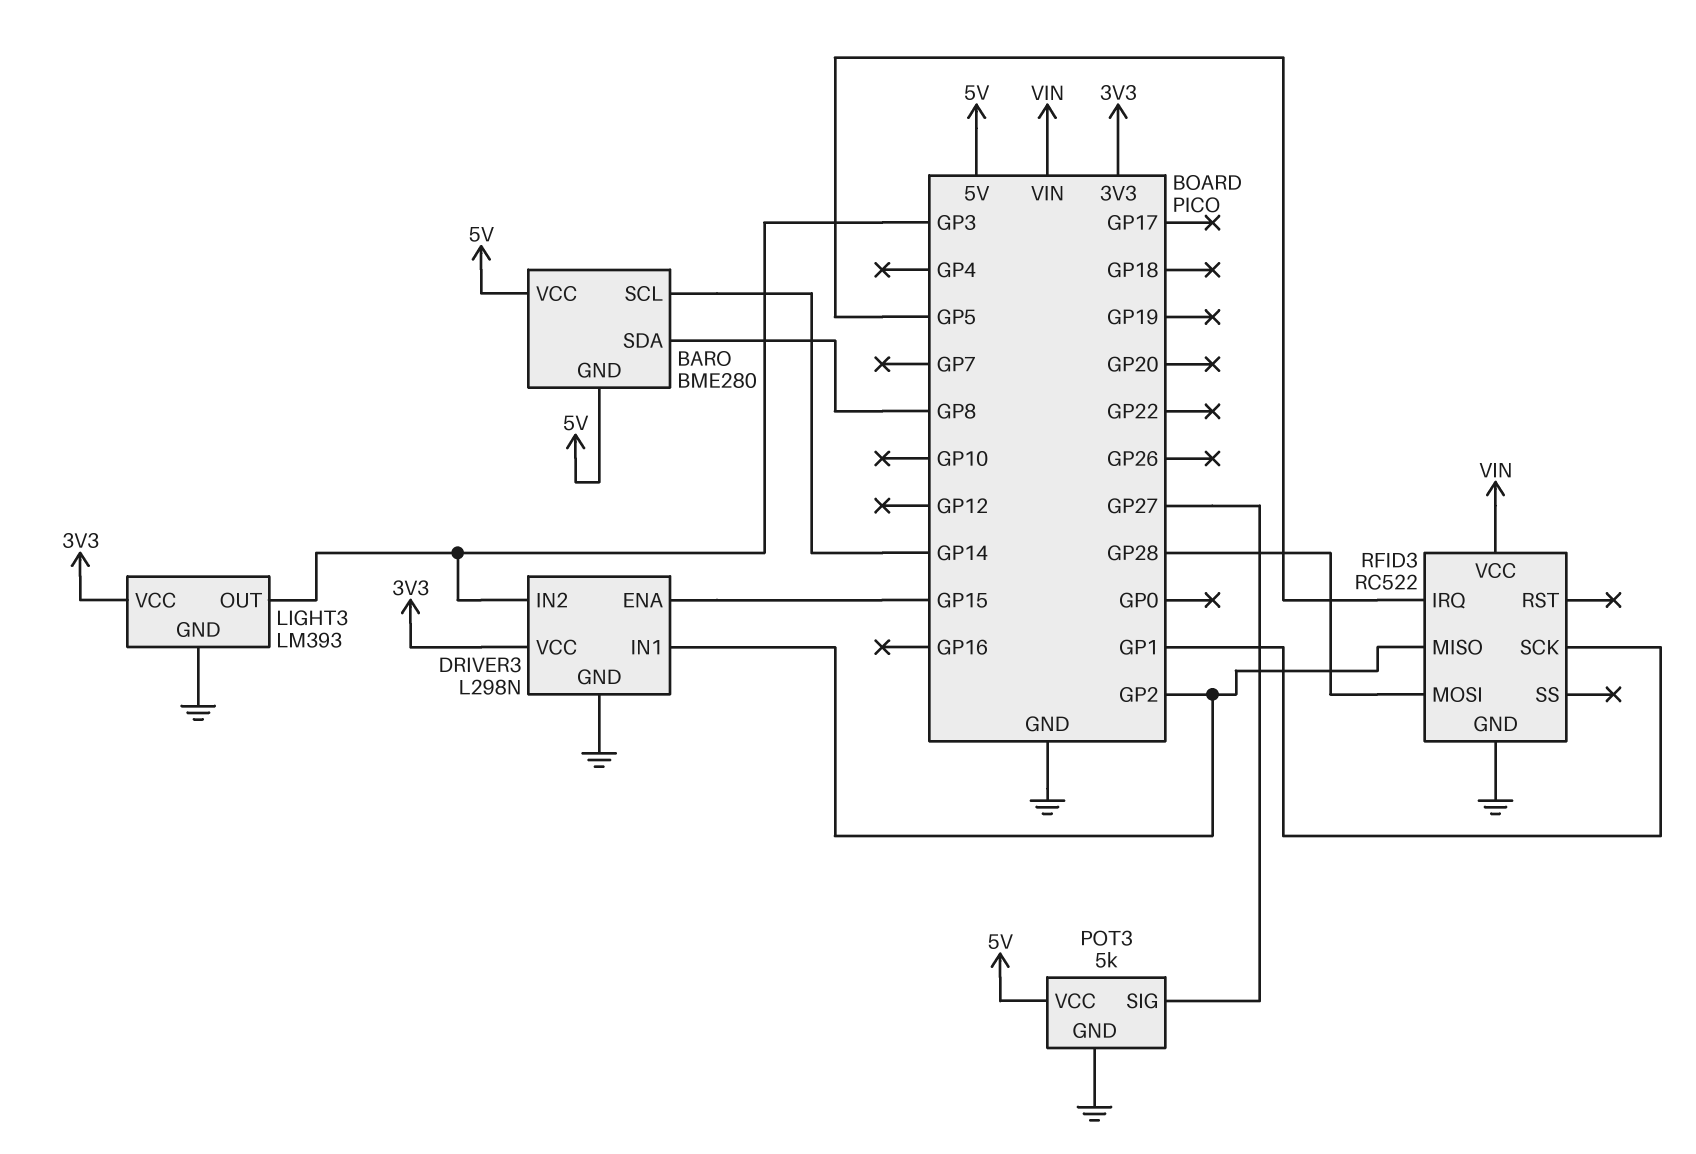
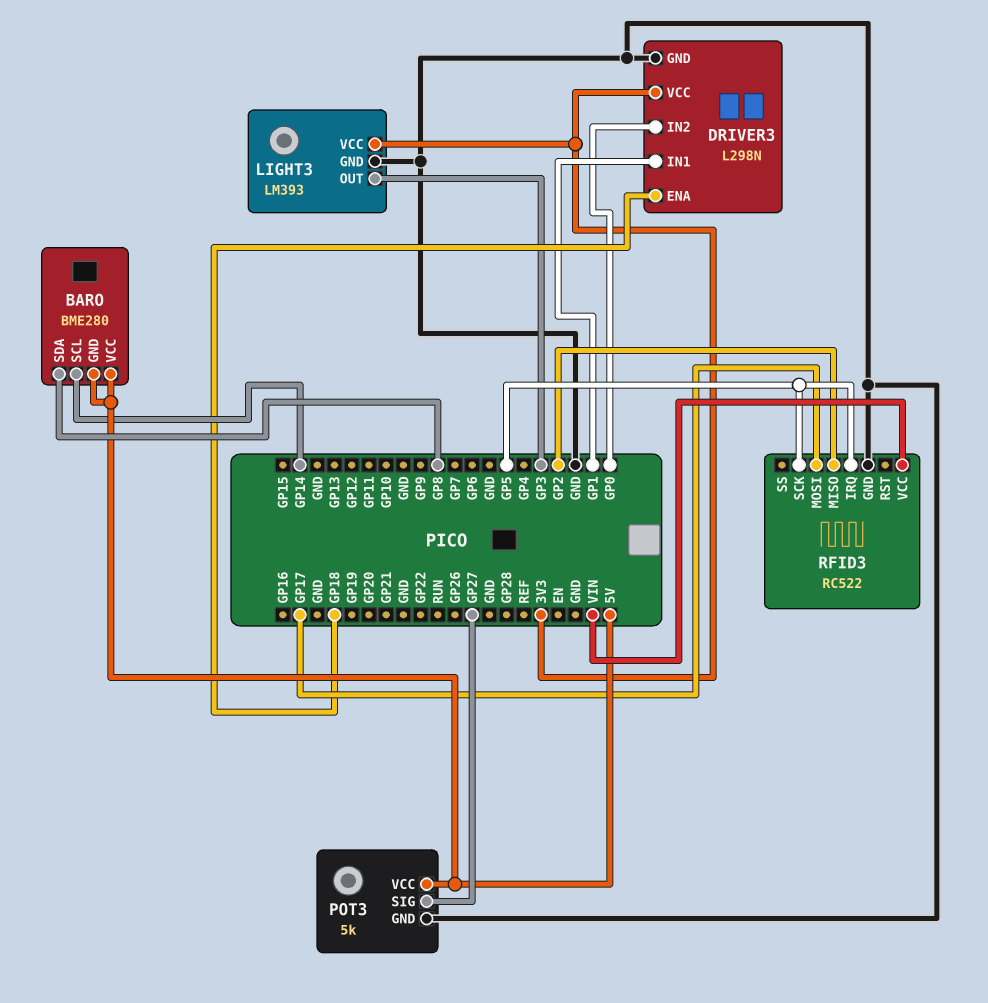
DRIVER3 pin ENA: GP15 -> GP18
DRIVER3 pin IN1: GP2 -> GP1
DRIVER3 pin IN2: GP3 -> GP0
RFID3 pin MOSI: GP28 -> GP17
RFID3 pin SCK: GP1 -> GP5

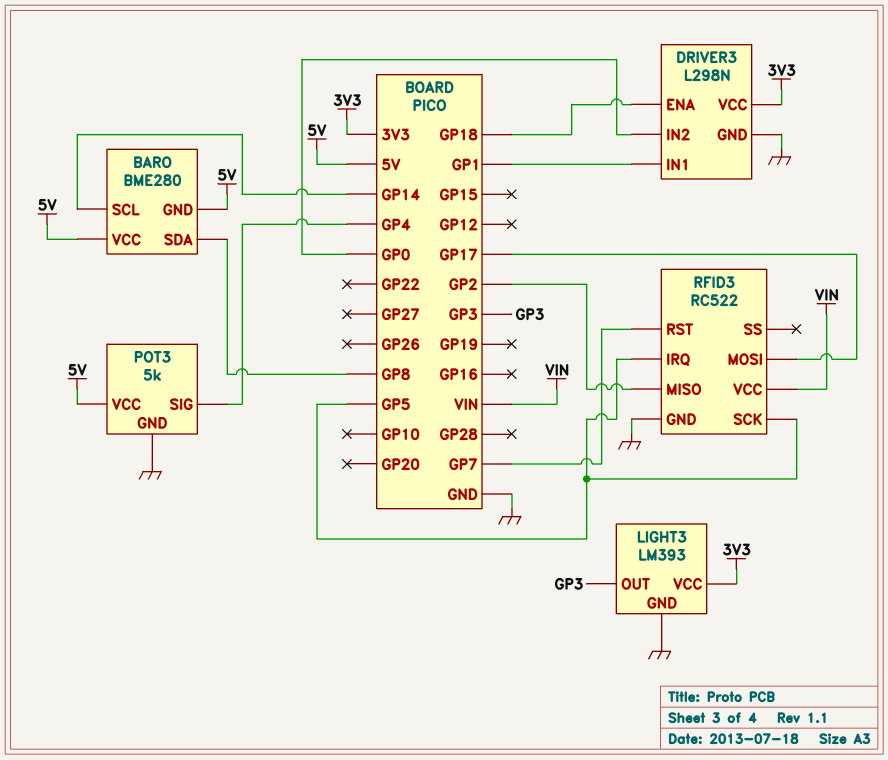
POT3 pin SIG: GP27 -> GP4
RFID3 pin RST: none -> GP7

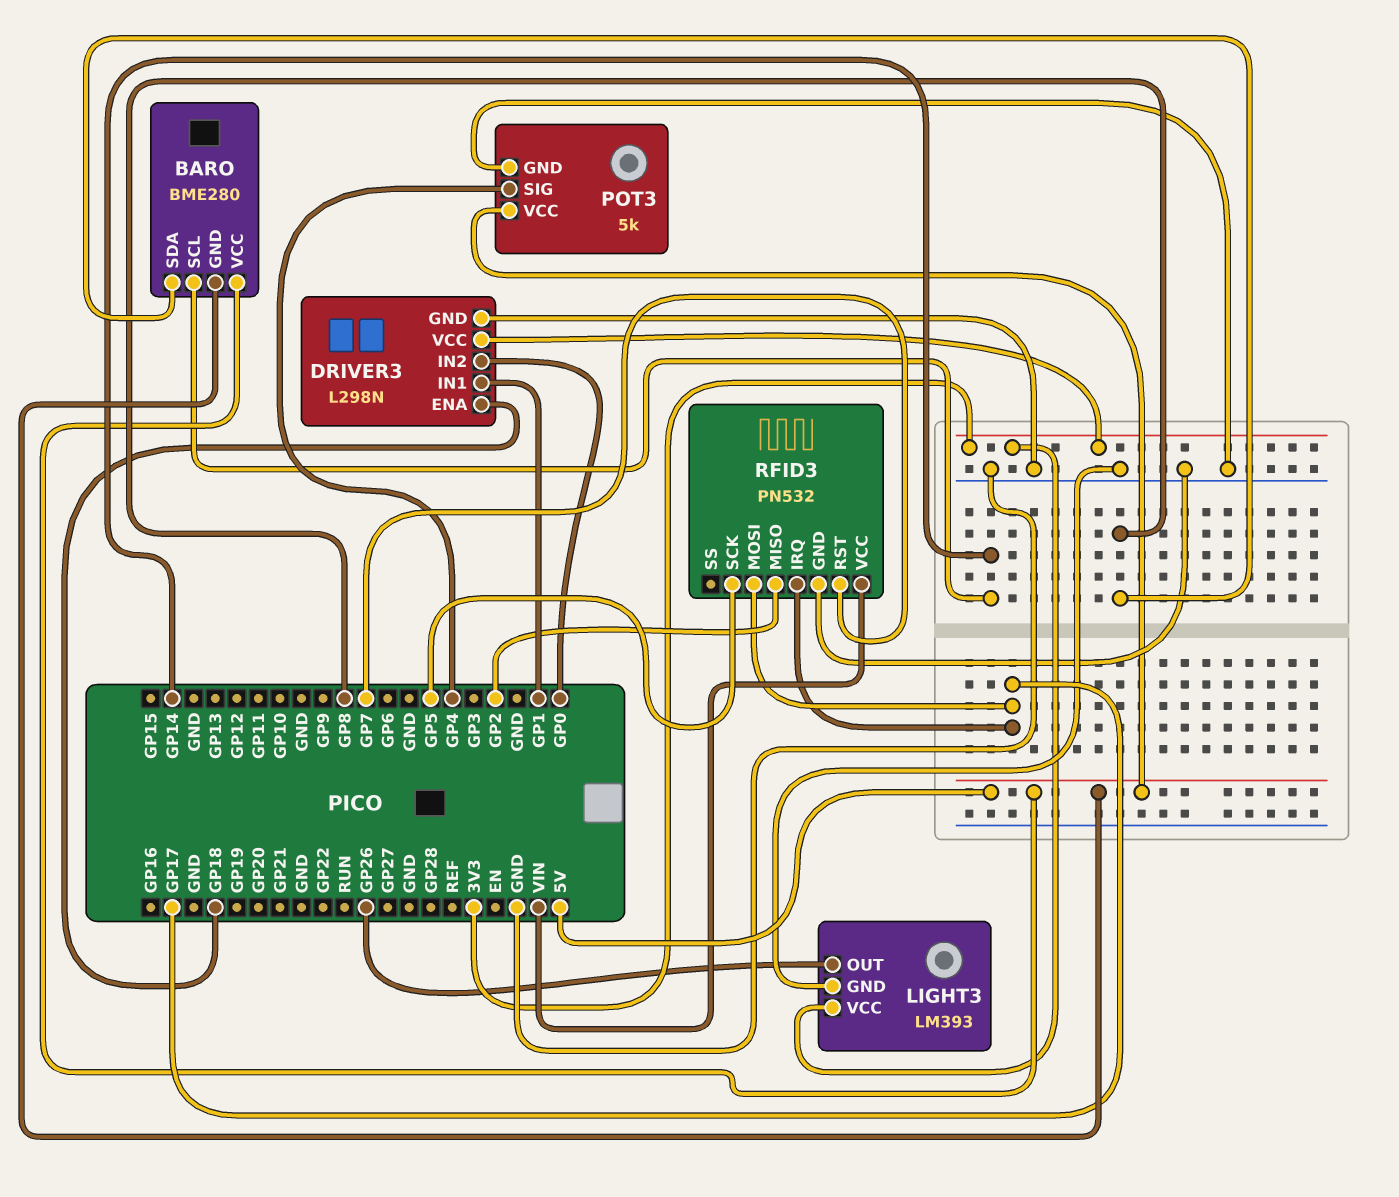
LIGHT3 pin OUT: GP3 -> GP26
RFID3: RC522 -> PN532
RFID3 pin IRQ: GP5 -> GP17

